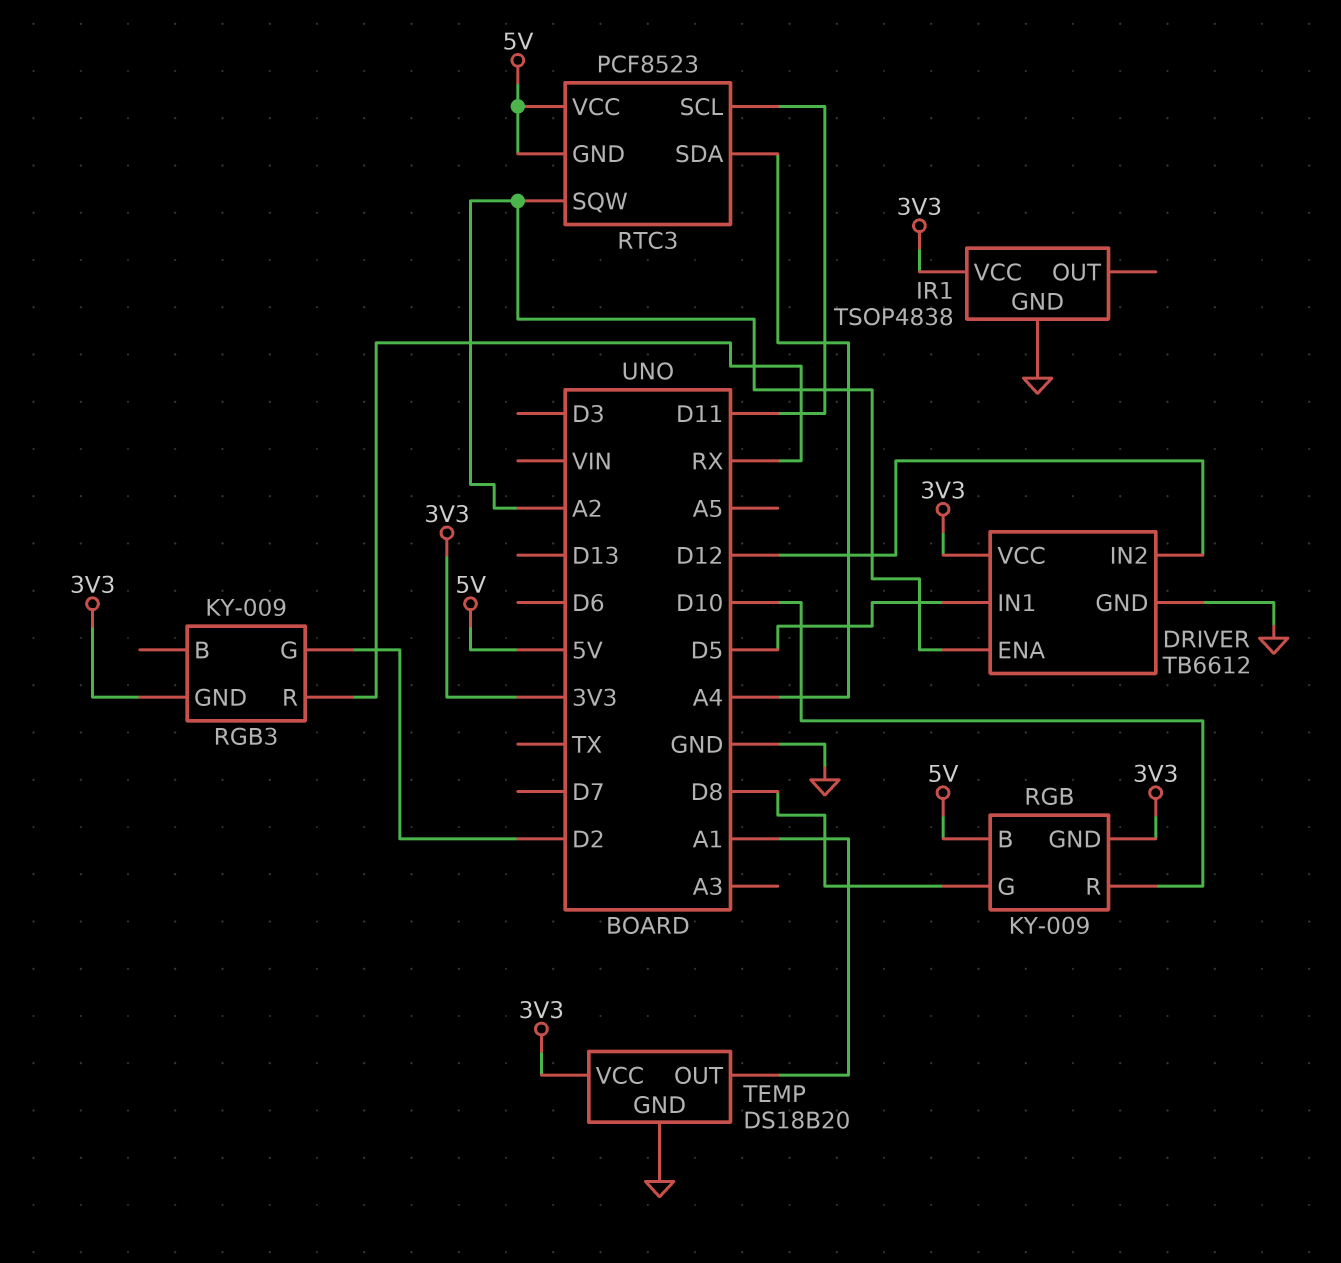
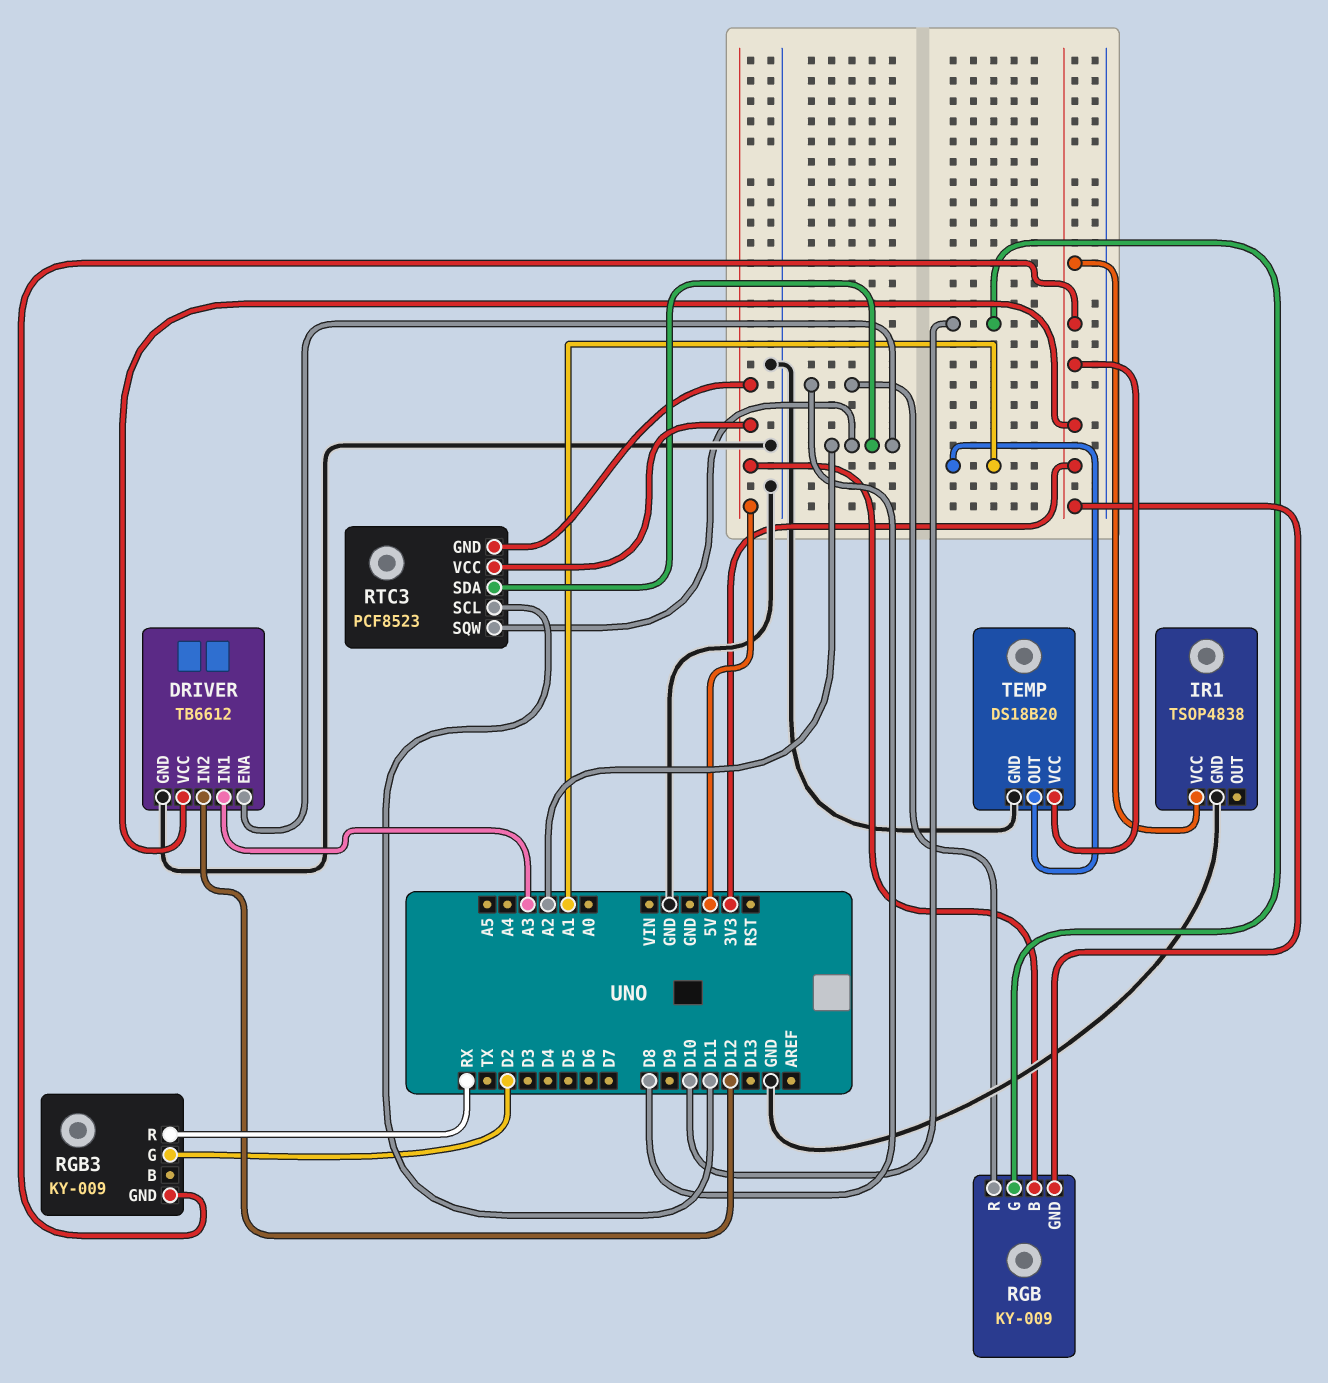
DRIVER pin IN1: D5 -> A3
RGB pin G: D8 -> D10
RGB pin R: D10 -> D8
RTC3 pin SDA: A4 -> A2

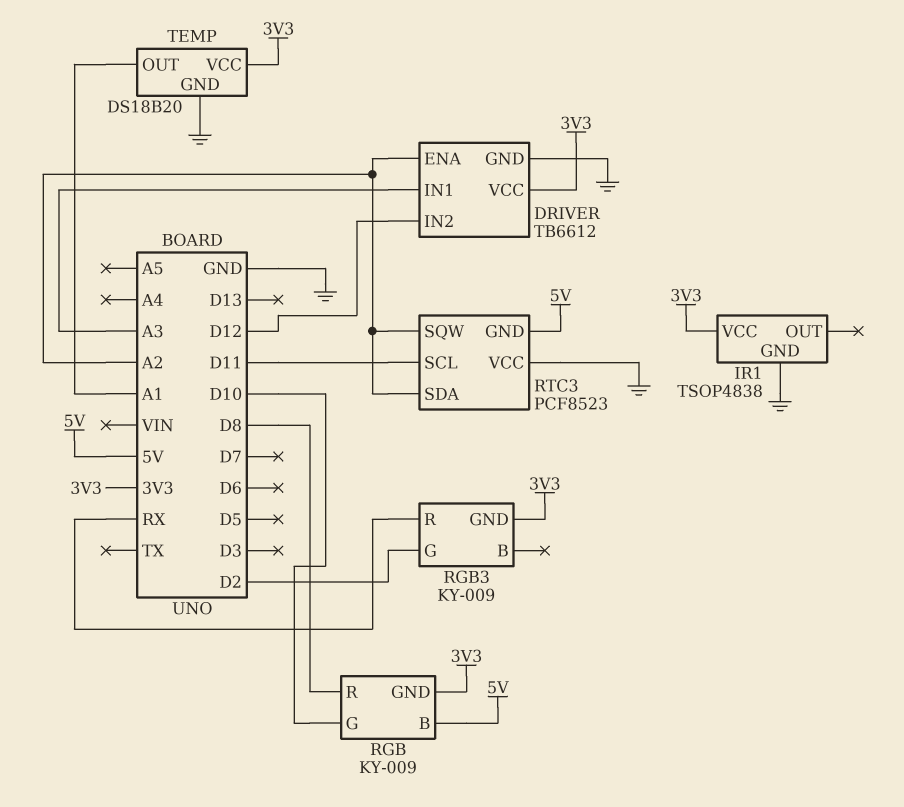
RTC3 pin VCC: 5V -> GND

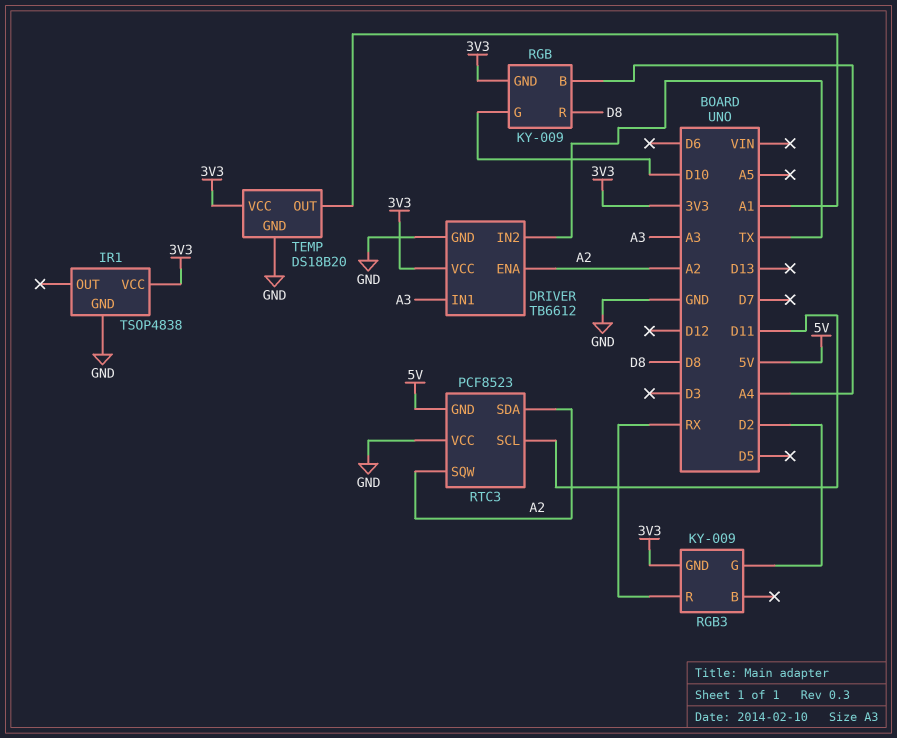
DRIVER pin IN2: D12 -> TX
RGB pin B: 5V -> A4

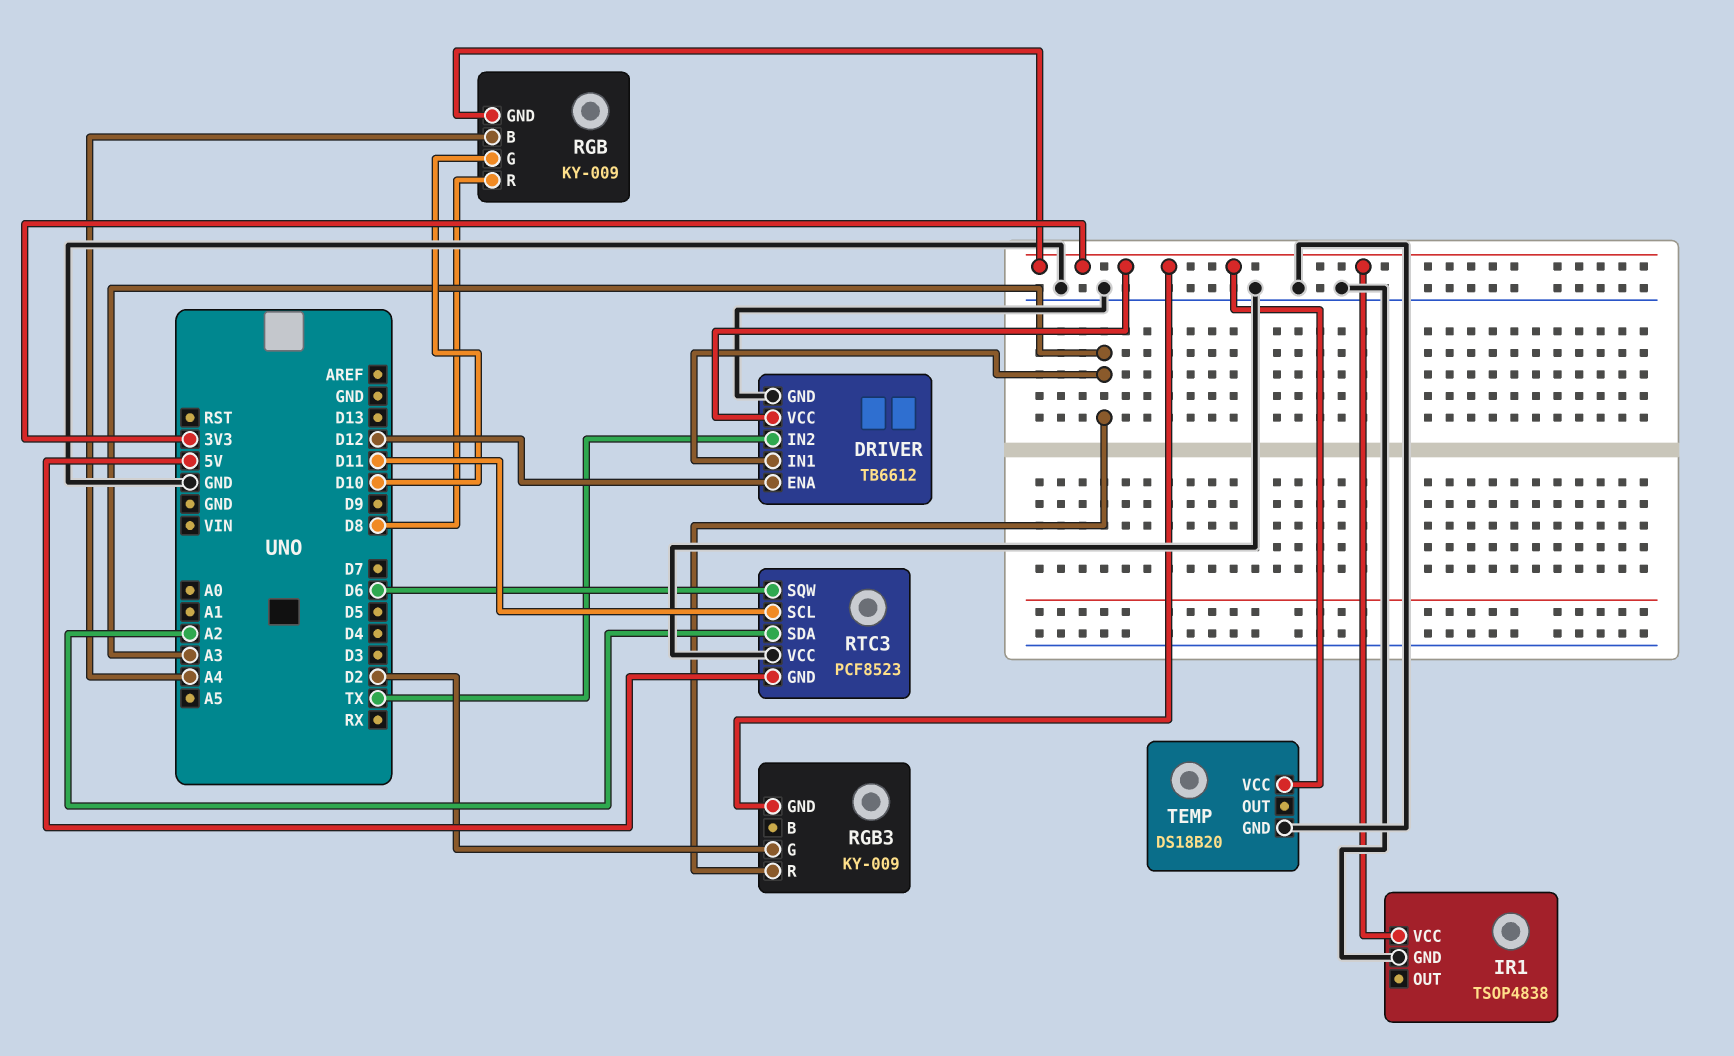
DRIVER pin ENA: A2 -> D12
RGB3 pin R: RX -> A3
RTC3 pin SQW: A2 -> D6
TEMP pin OUT: A1 -> none

